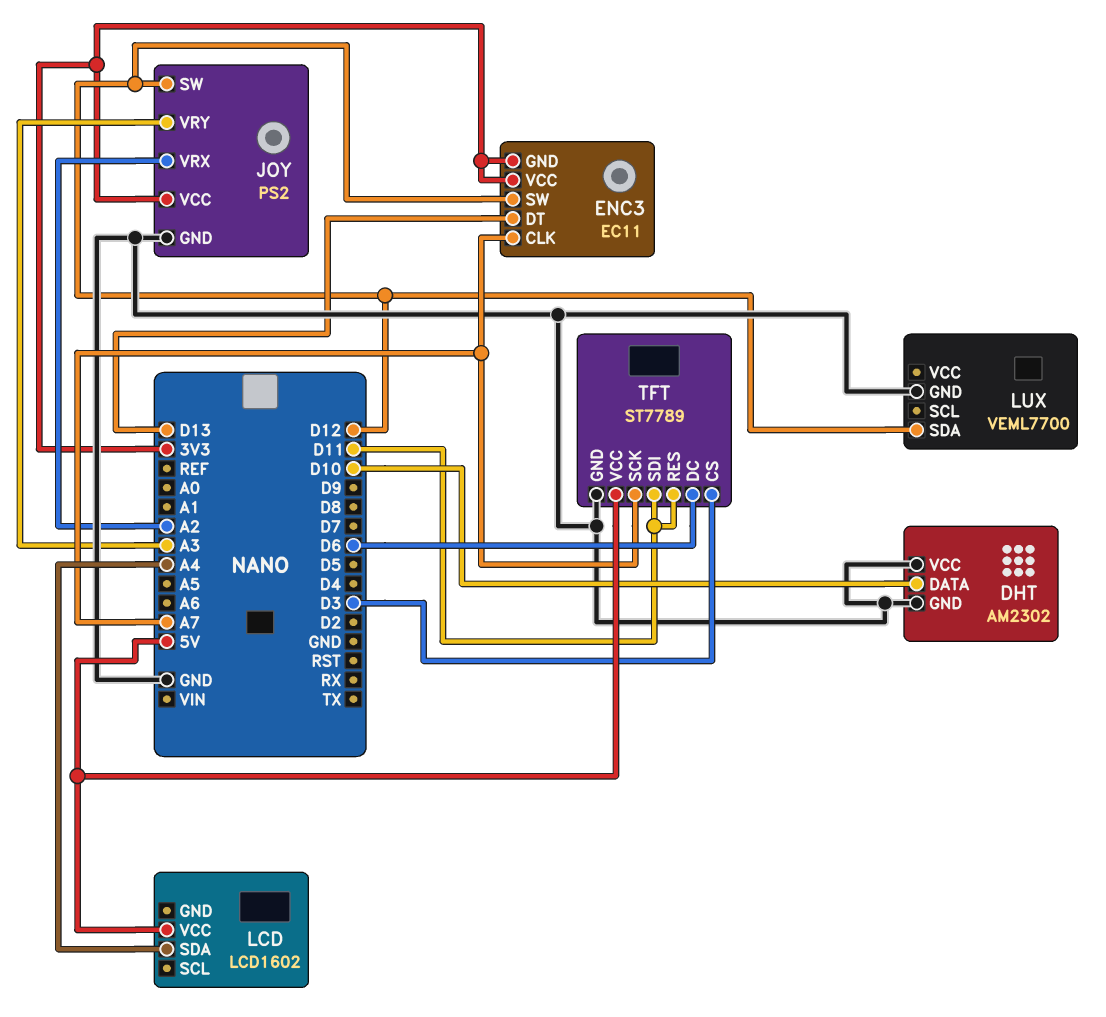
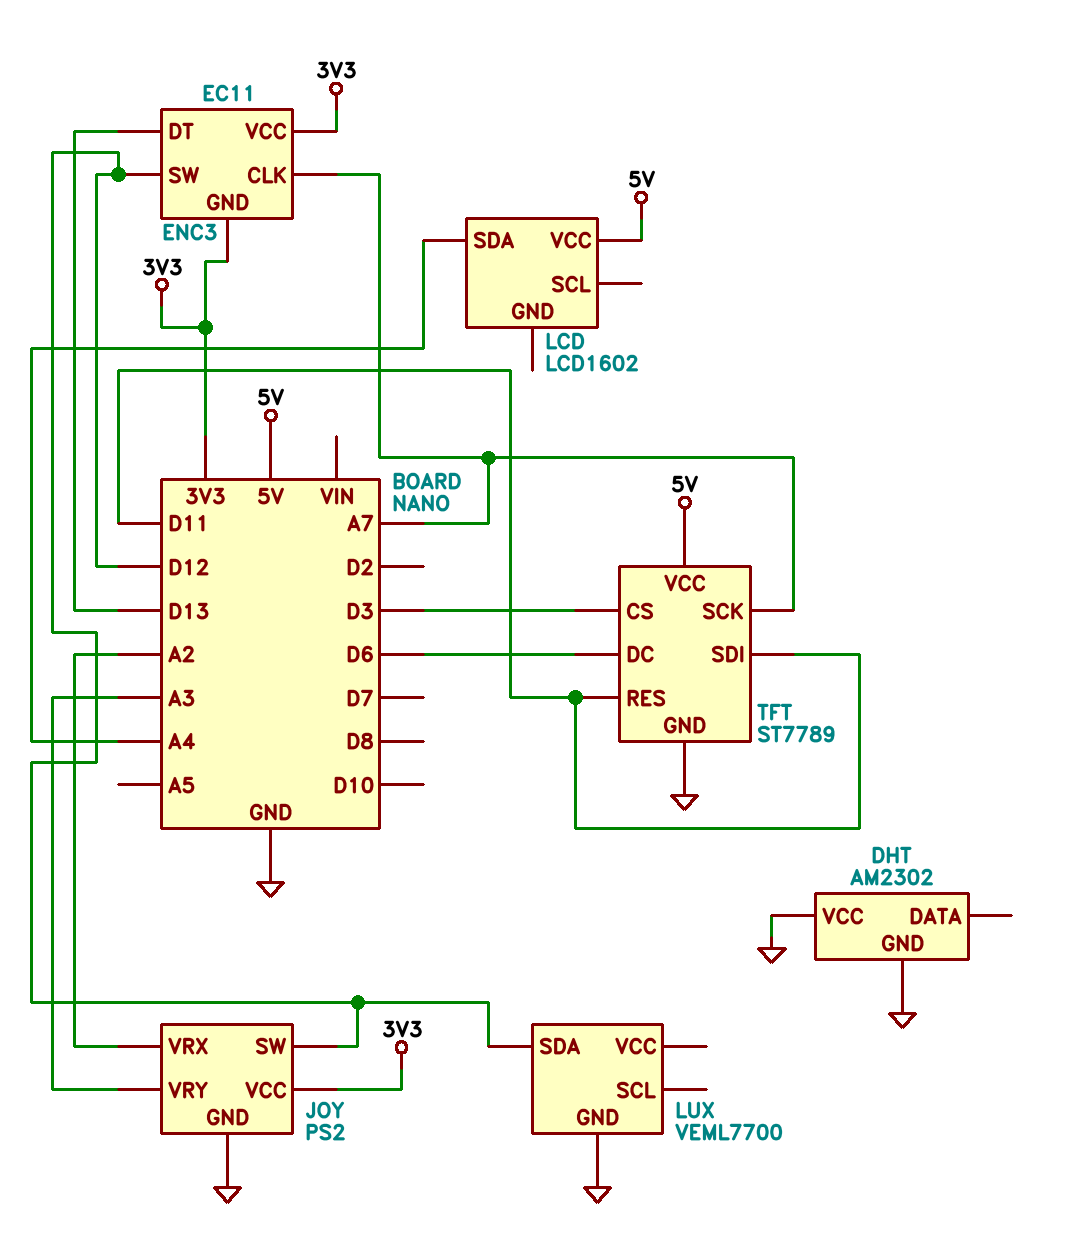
DHT pin DATA: D10 -> none

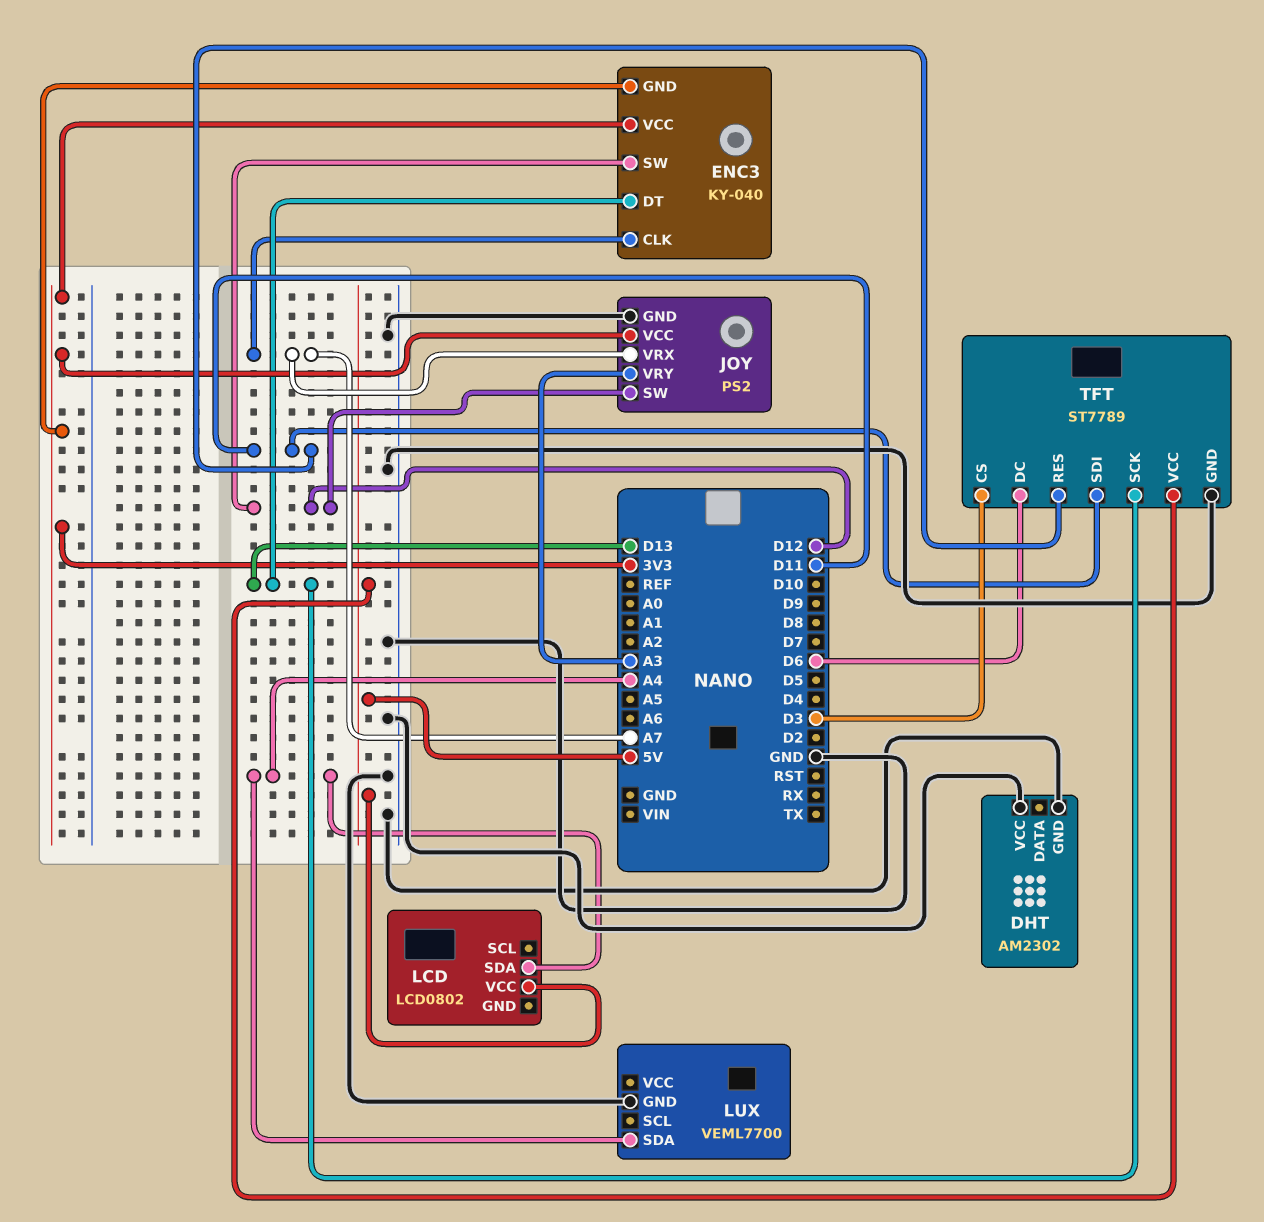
ENC3: EC11 -> KY-040
JOY pin VRX: A2 -> A7
LCD: LCD1602 -> LCD0802
LUX pin SDA: D12 -> A4
TFT pin SCK: A7 -> D13

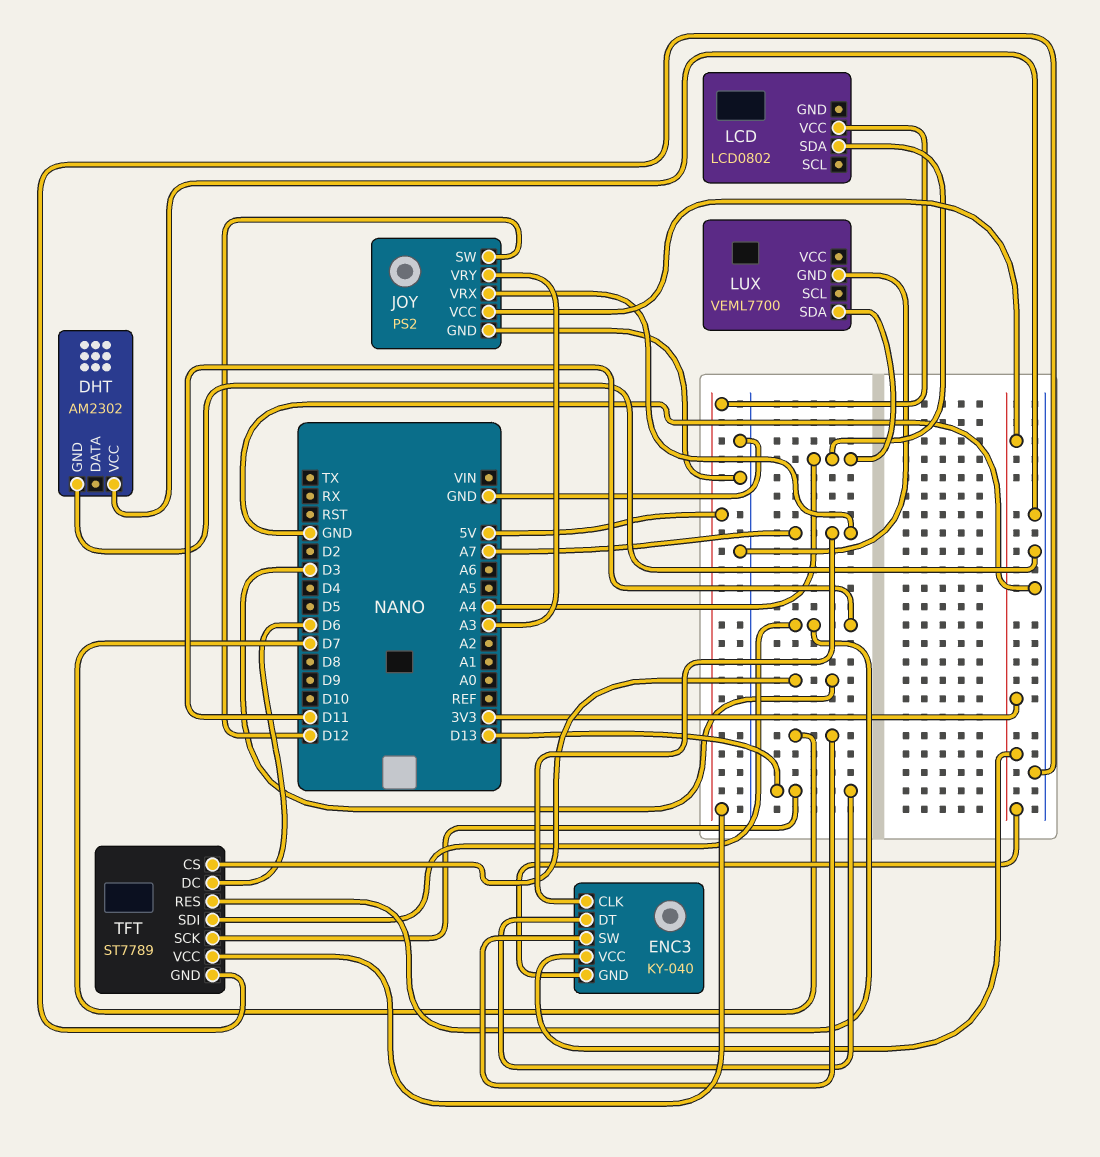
ENC3 pin SW: D12 -> D7

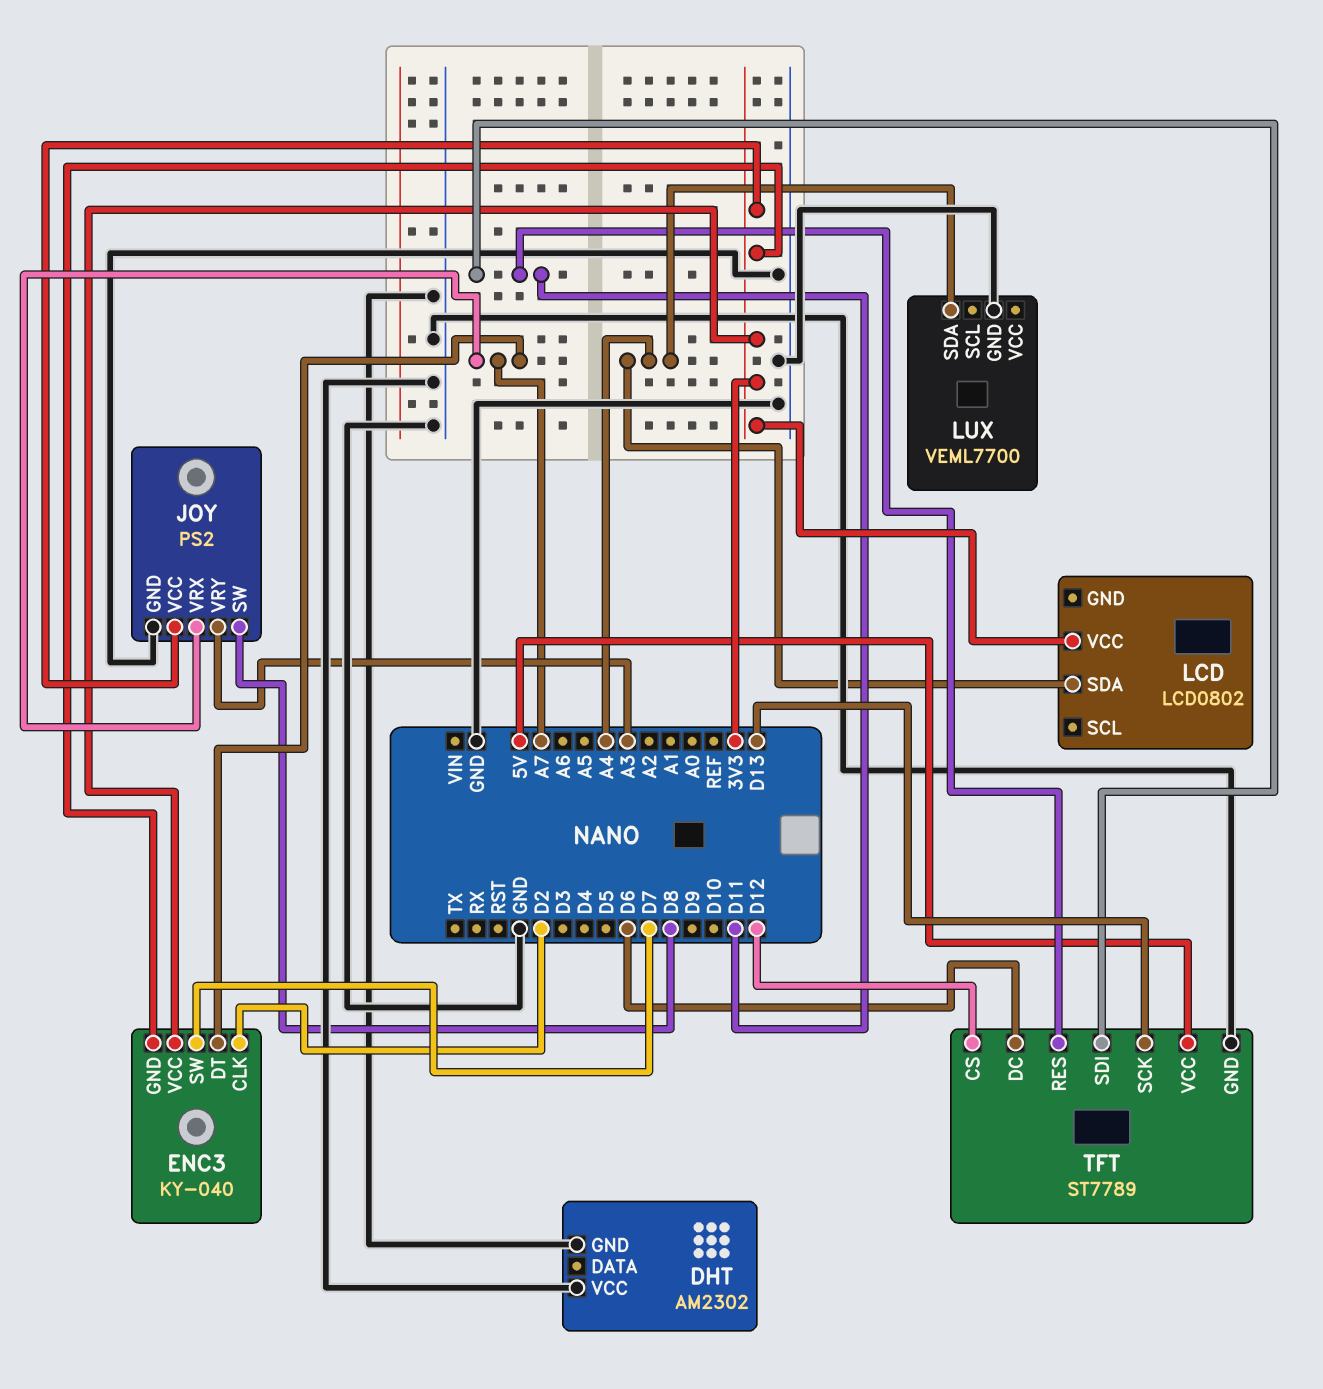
ENC3 pin CLK: A7 -> D2
ENC3 pin DT: D13 -> A7
JOY pin SW: D12 -> D8
LCD pin VCC: 5V -> 3V3
TFT pin CS: D3 -> D12

